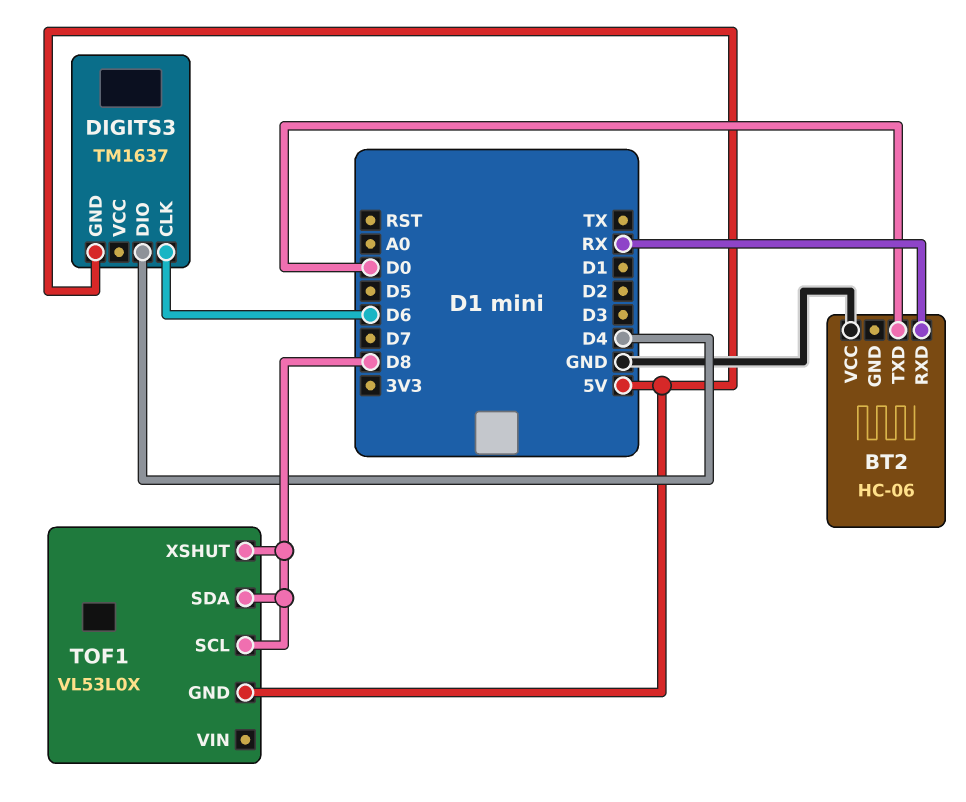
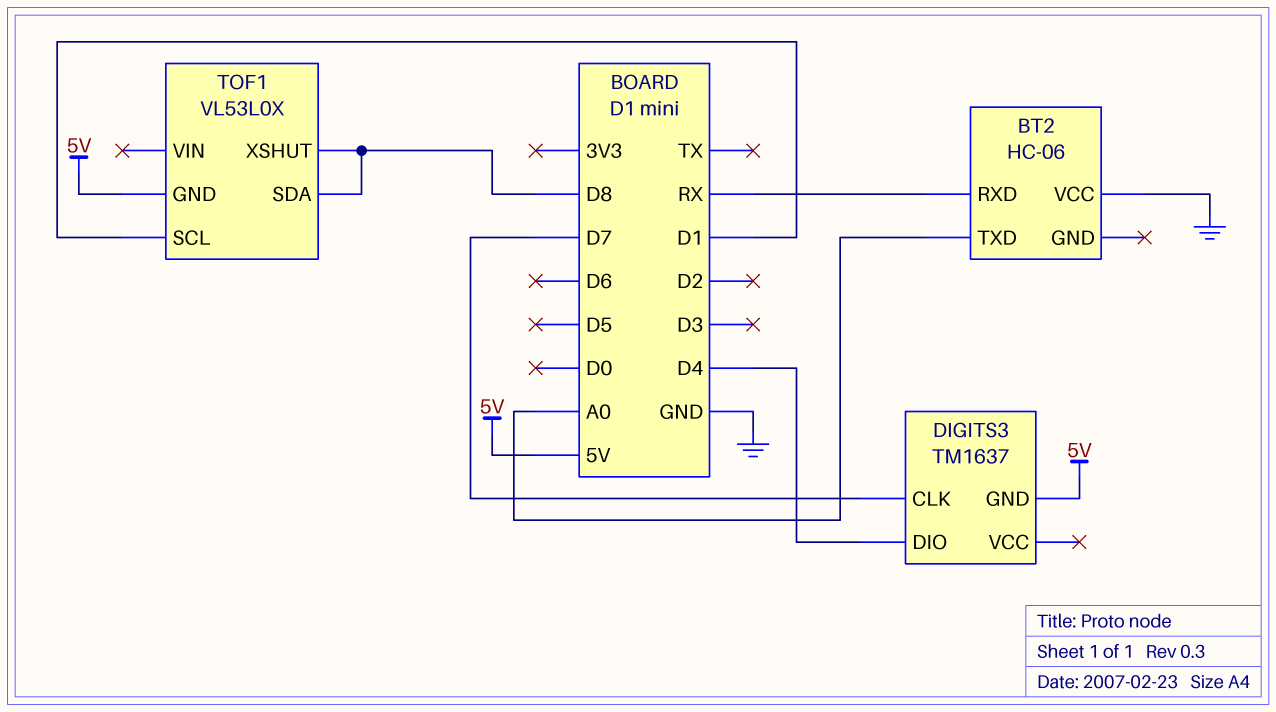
BT2 pin TXD: D0 -> A0
DIGITS3 pin CLK: D6 -> D7
TOF1 pin SCL: D8 -> D1

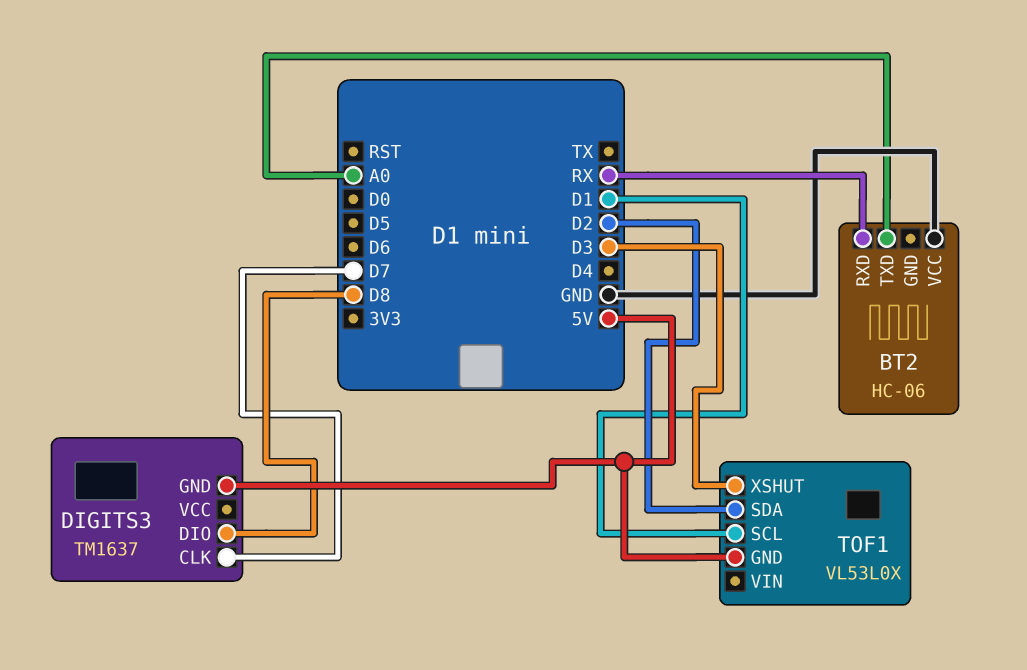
DIGITS3 pin DIO: D4 -> D8
TOF1 pin SDA: D8 -> D2
TOF1 pin XSHUT: D8 -> D3

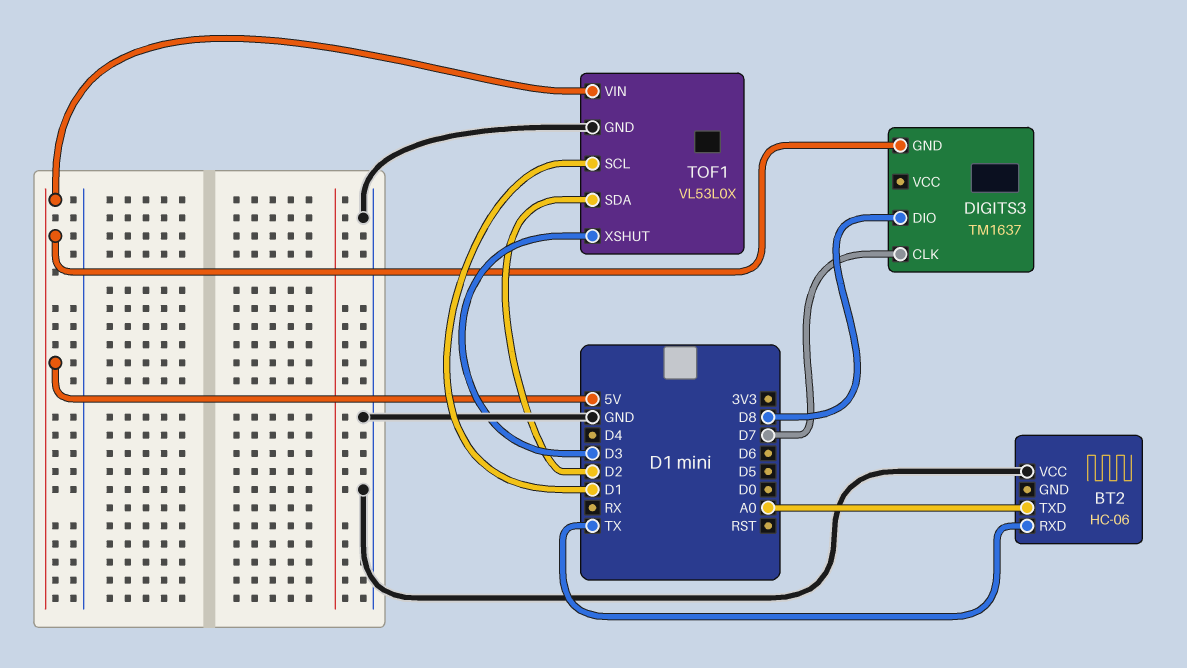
BT2 pin RXD: RX -> TX
TOF1 pin GND: 5V -> GND
TOF1 pin VIN: none -> 5V

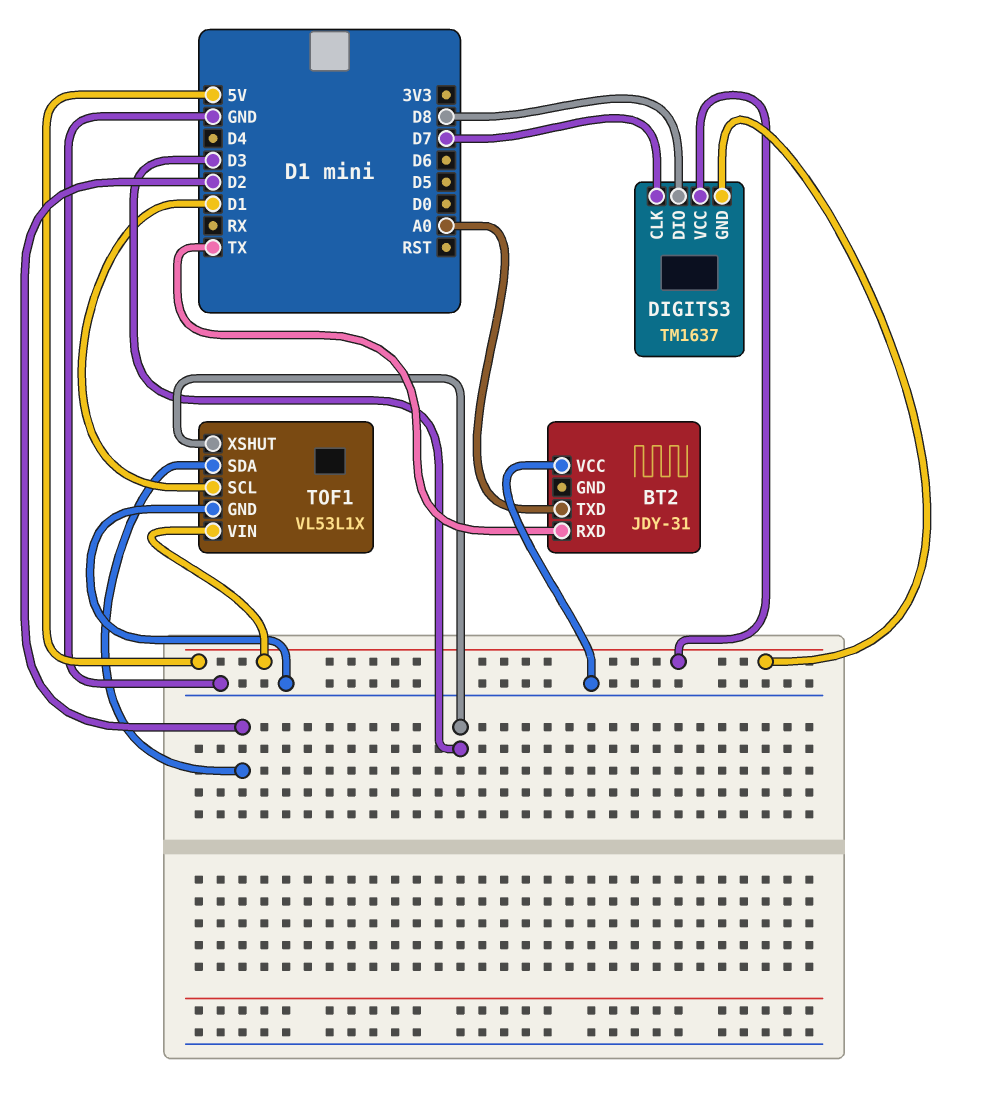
BT2: HC-06 -> JDY-31
DIGITS3 pin VCC: none -> 5V
TOF1: VL53L0X -> VL53L1X

